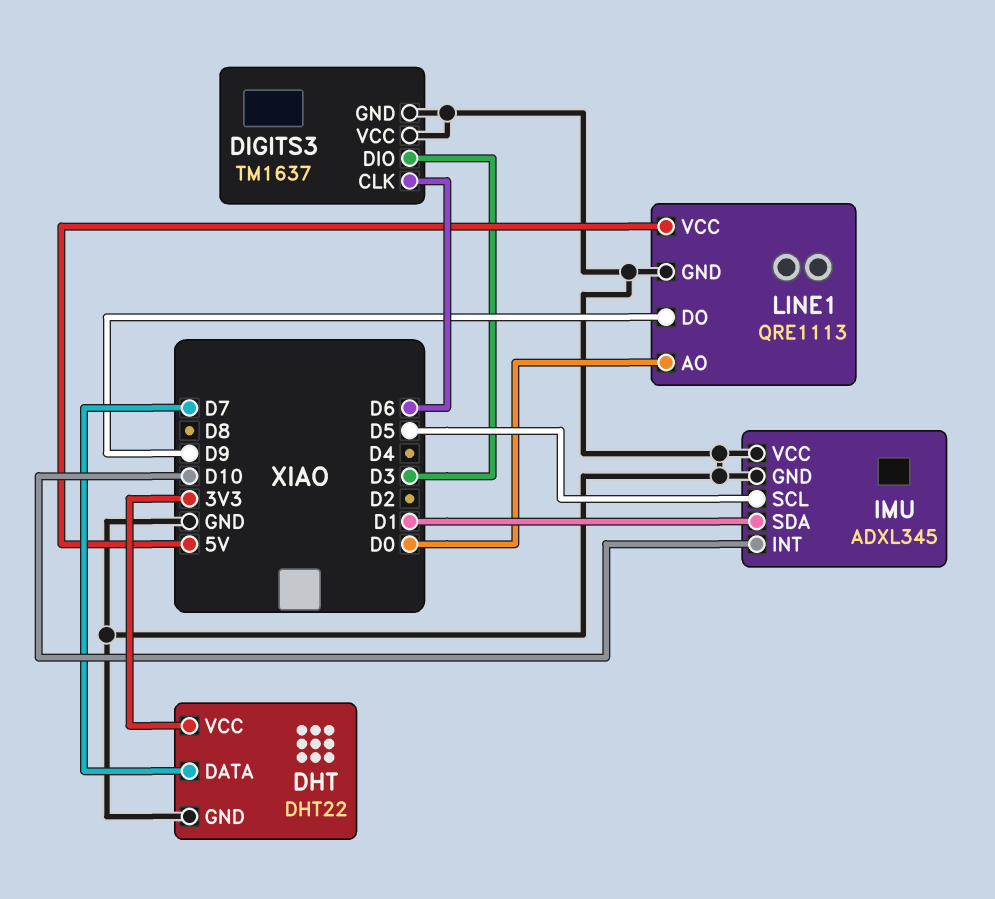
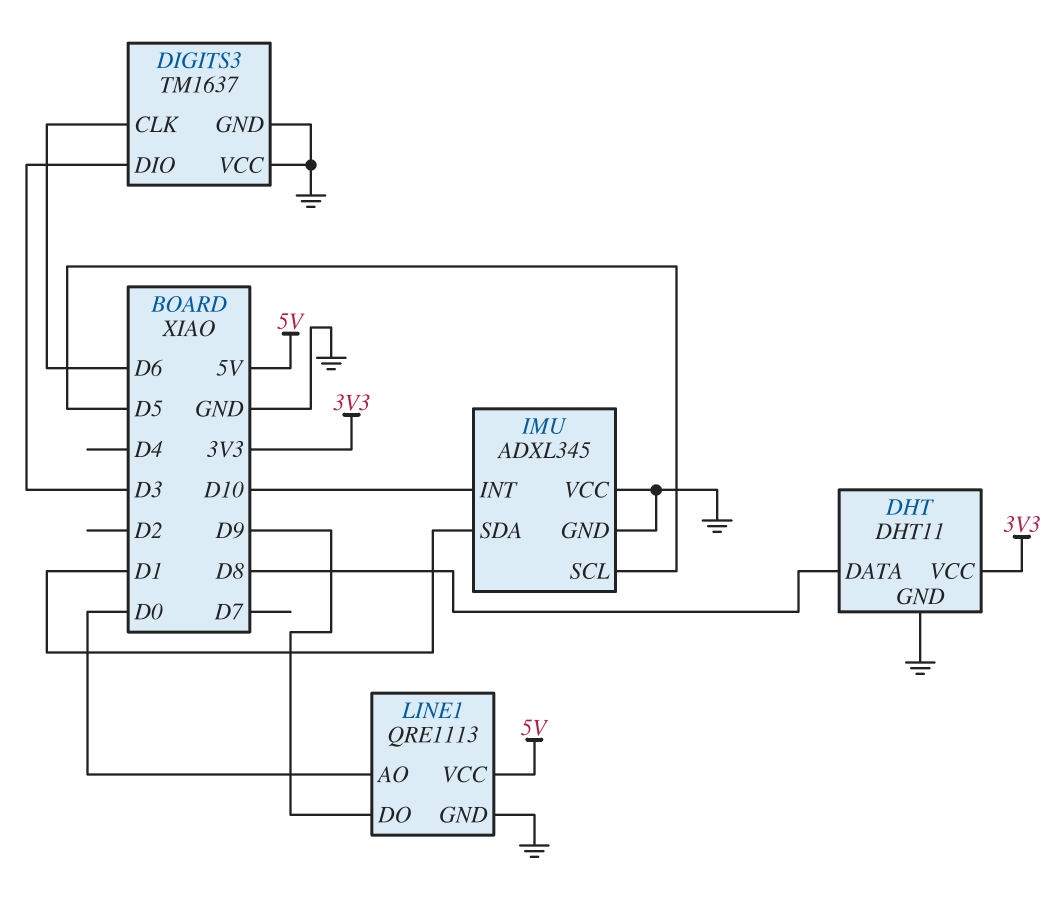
DHT: DHT22 -> DHT11
DHT pin DATA: D7 -> D8

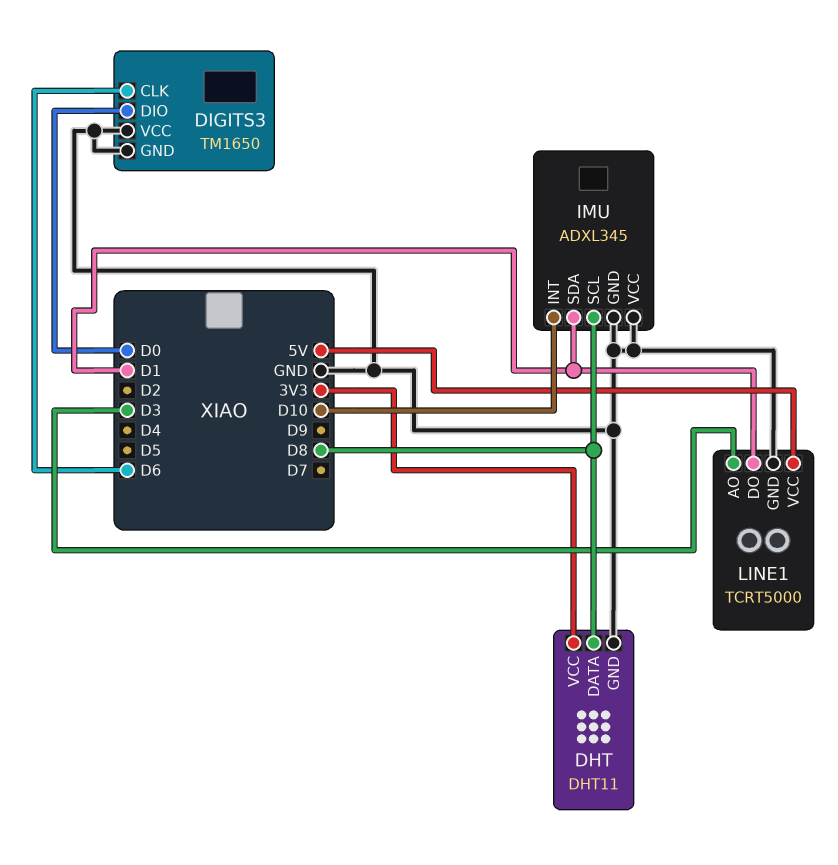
DIGITS3: TM1637 -> TM1650
DIGITS3 pin DIO: D3 -> D0
IMU pin SCL: D5 -> D8
LINE1: QRE1113 -> TCRT5000
LINE1 pin AO: D0 -> D3
LINE1 pin DO: D9 -> D1

